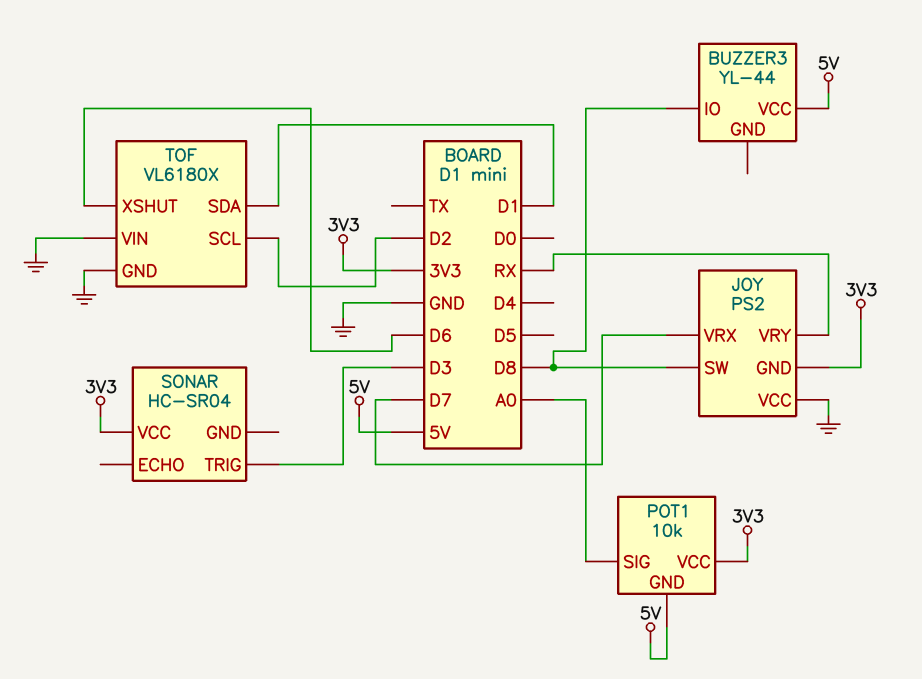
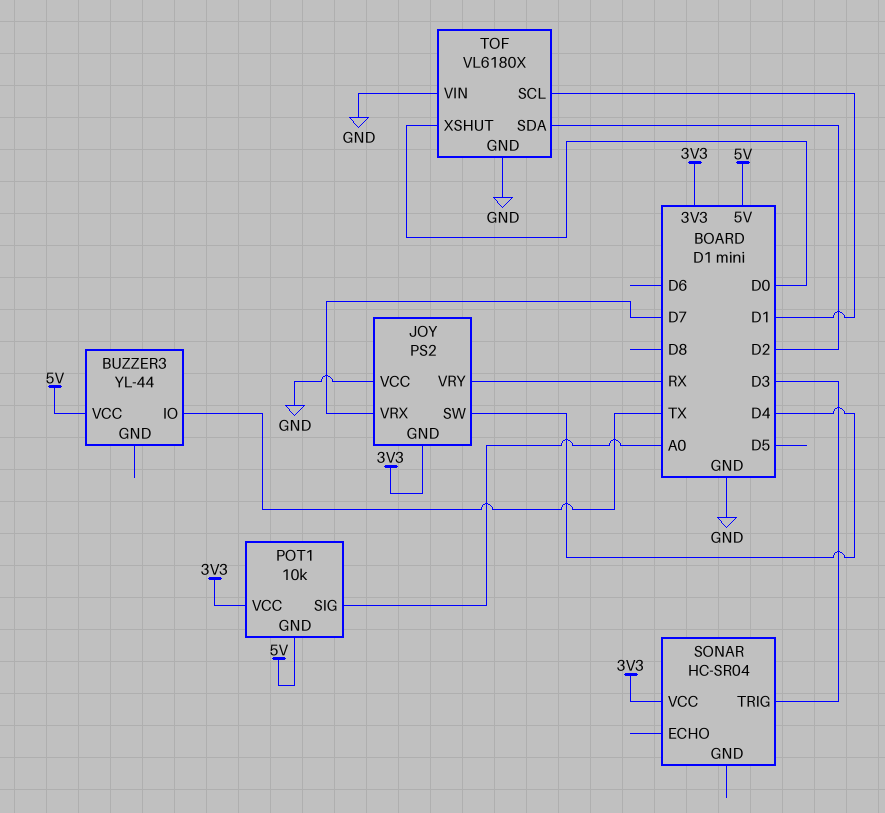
BUZZER3 pin IO: D8 -> TX
JOY pin SW: D8 -> D4
TOF pin SCL: D2 -> D1
TOF pin SDA: D1 -> D2
TOF pin XSHUT: D6 -> D0

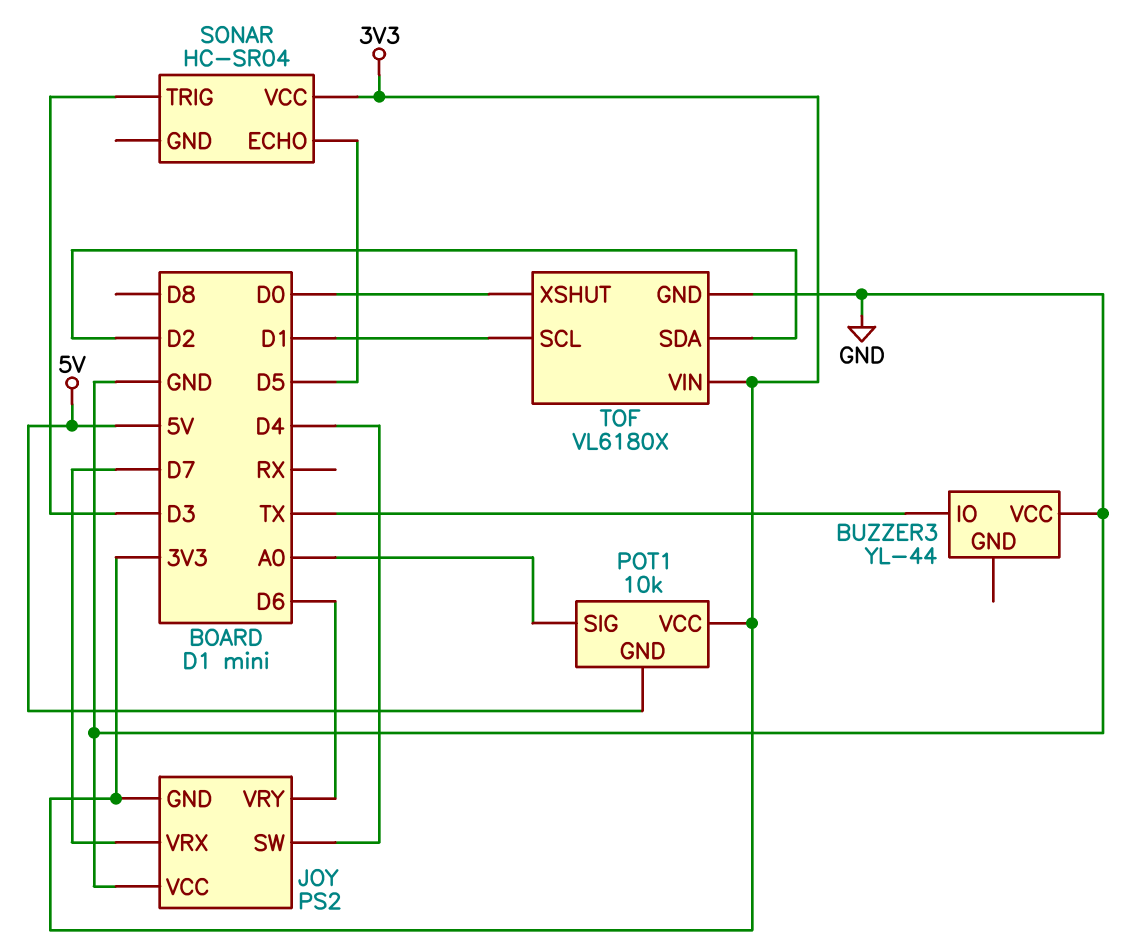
BUZZER3 pin VCC: 5V -> GND
JOY pin VRY: RX -> D6
SONAR pin ECHO: none -> D5
TOF pin VIN: GND -> 3V3

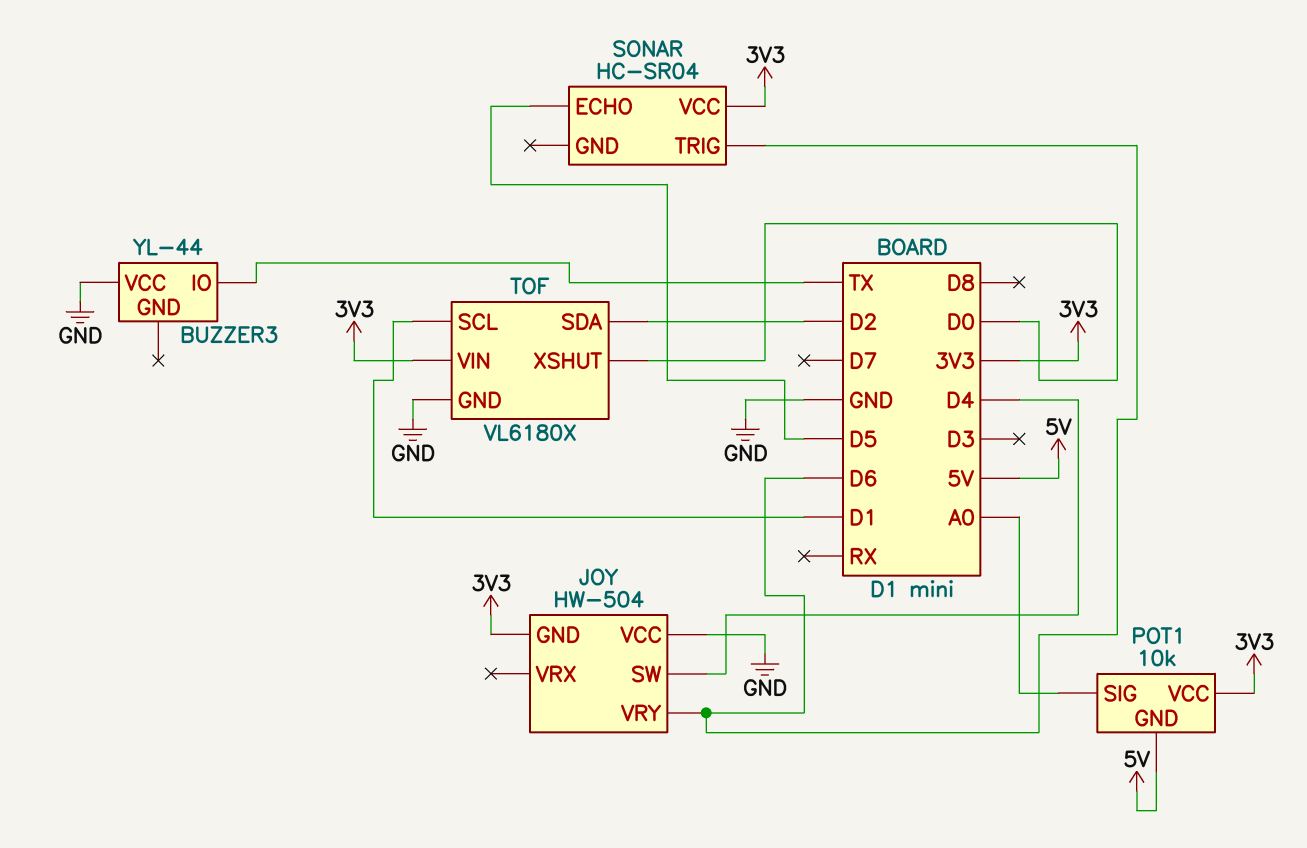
JOY: PS2 -> HW-504
JOY pin VRX: D7 -> none
SONAR pin TRIG: D3 -> D6

